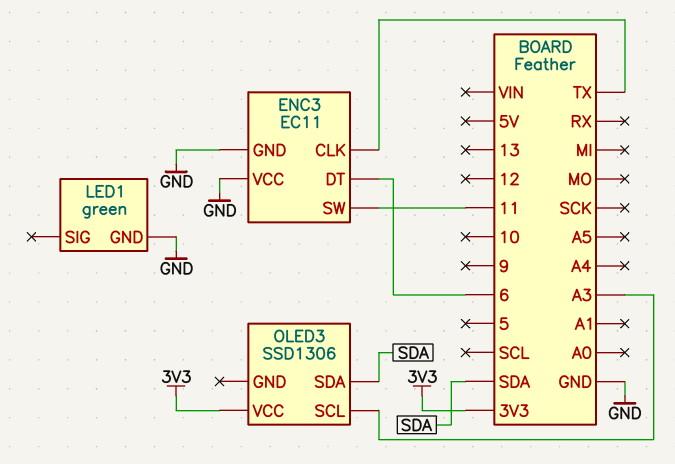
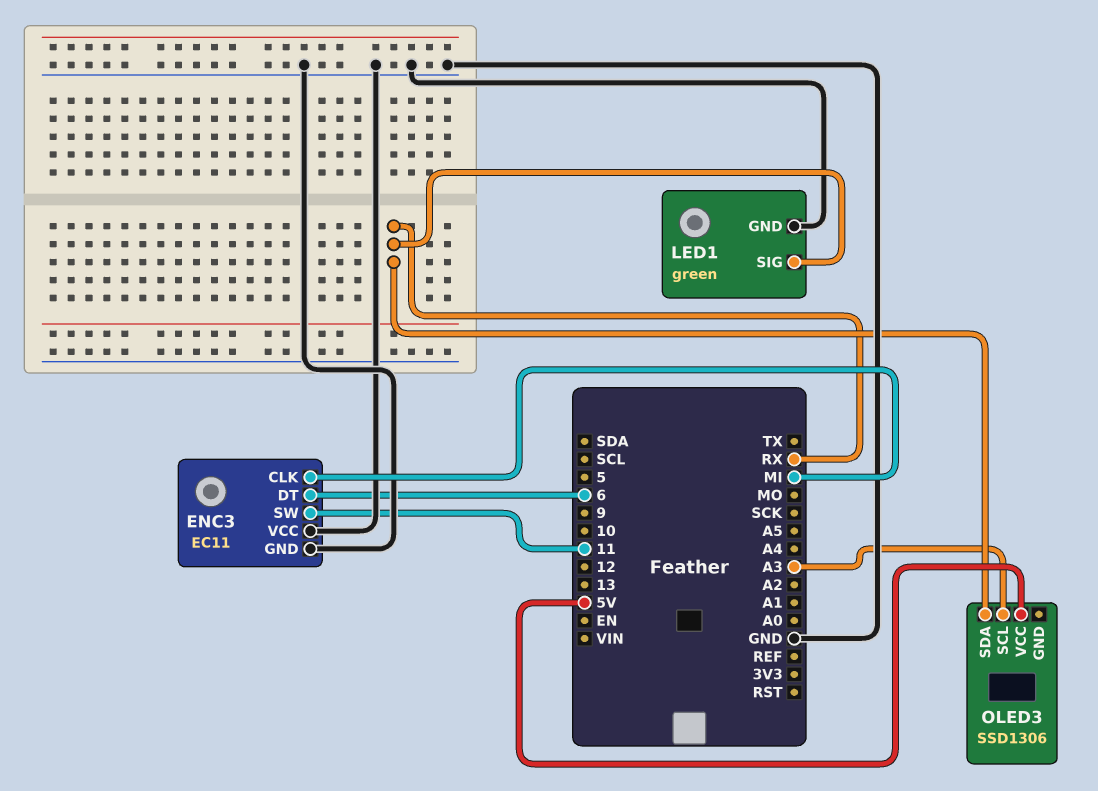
ENC3 pin CLK: TX -> MI
LED1 pin SIG: none -> RX
OLED3 pin SDA: SDA -> RX
OLED3 pin VCC: 3V3 -> 5V

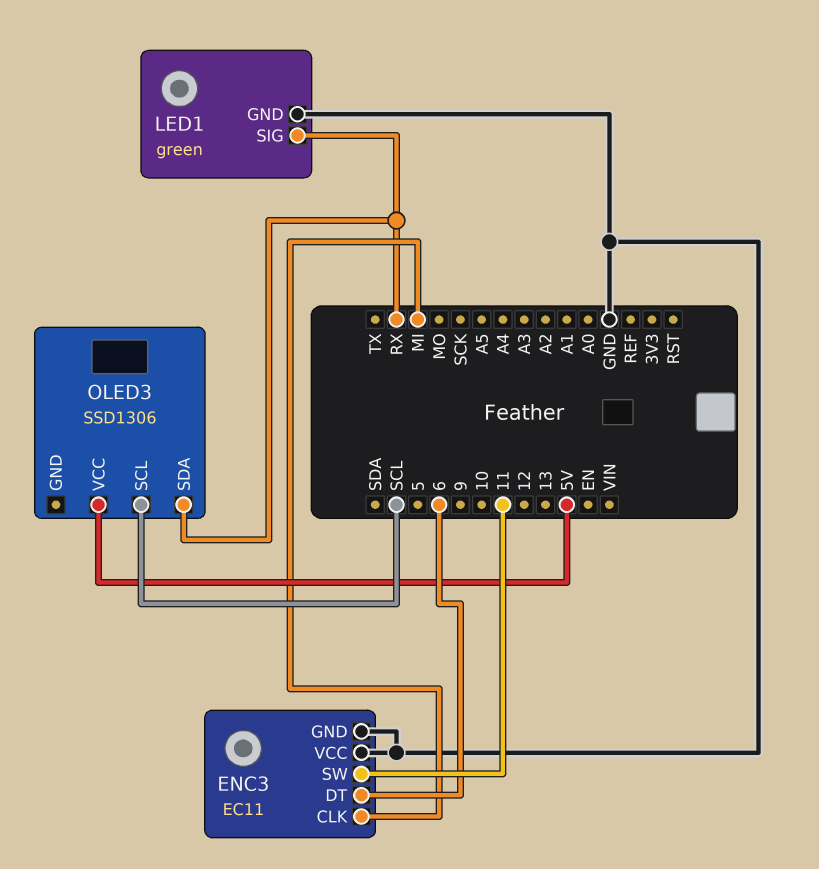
OLED3 pin SCL: A3 -> SCL

